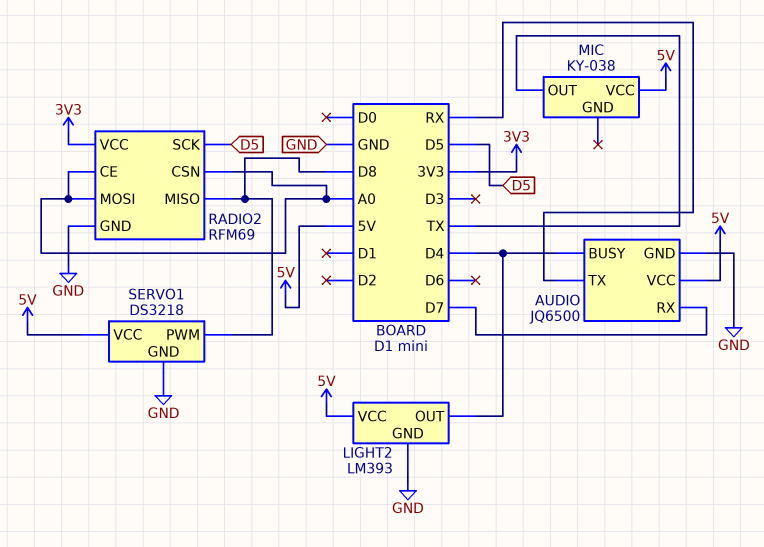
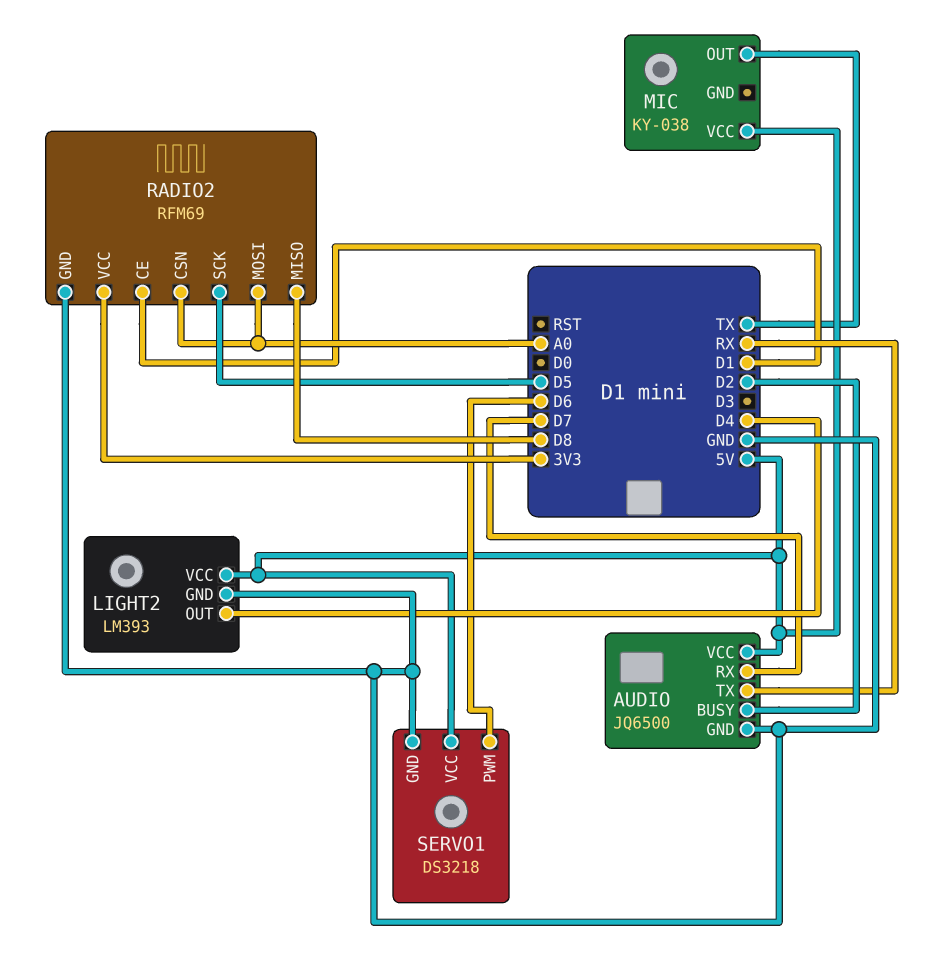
AUDIO pin BUSY: D4 -> D2
RADIO2 pin CE: A0 -> D1
SERVO1 pin PWM: D8 -> D6

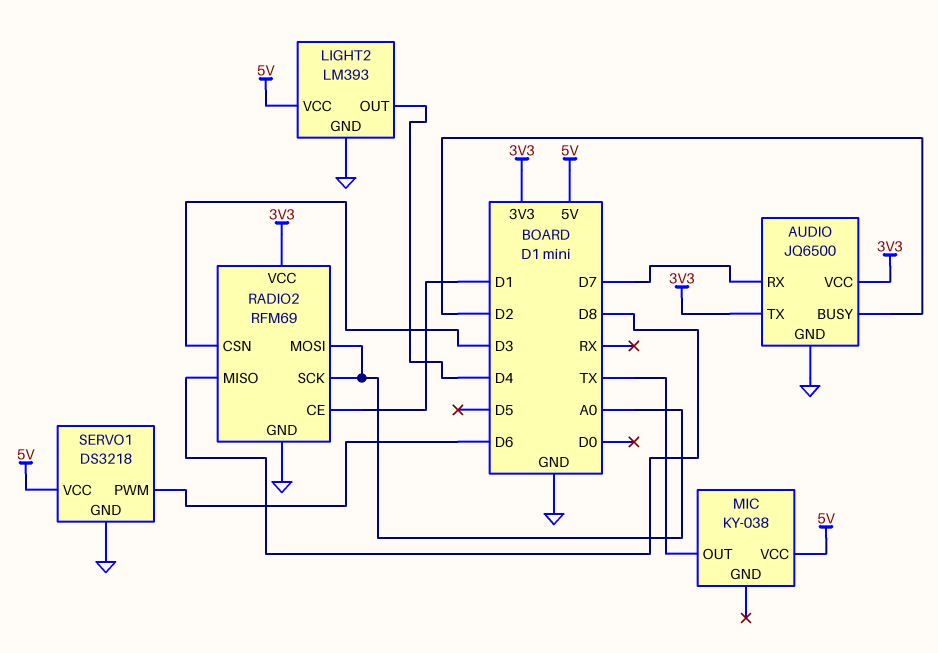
AUDIO pin TX: RX -> 3V3
AUDIO pin VCC: 5V -> 3V3
RADIO2 pin CSN: A0 -> D3
RADIO2 pin SCK: D5 -> A0

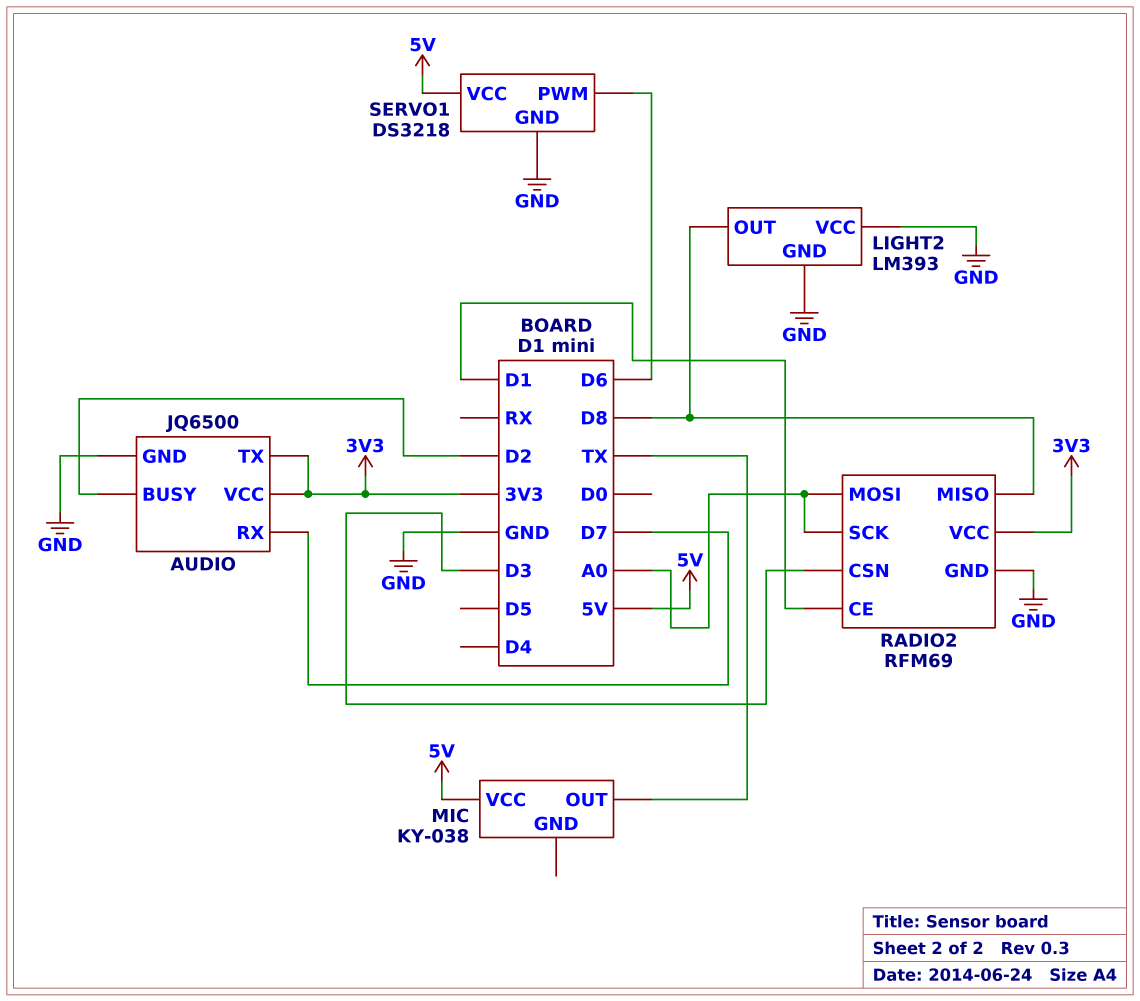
LIGHT2 pin OUT: D4 -> D8
LIGHT2 pin VCC: 5V -> GND

